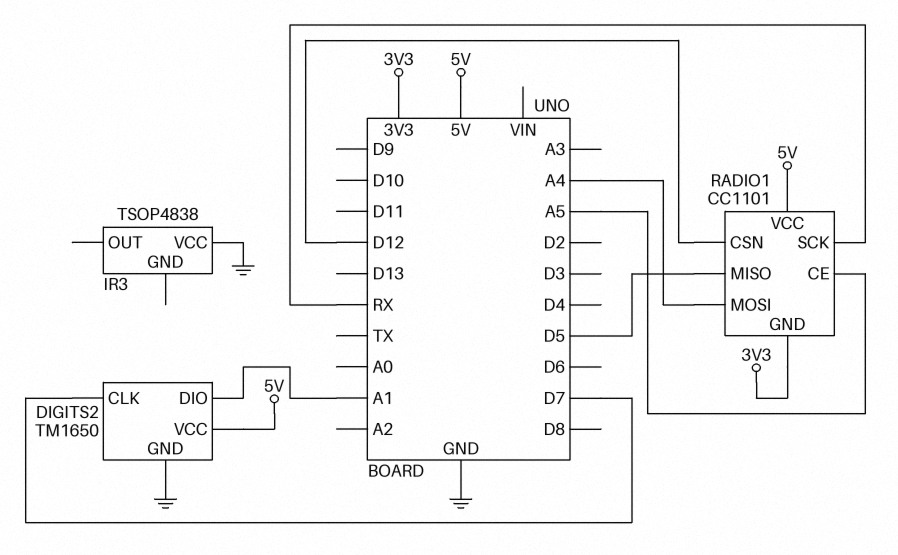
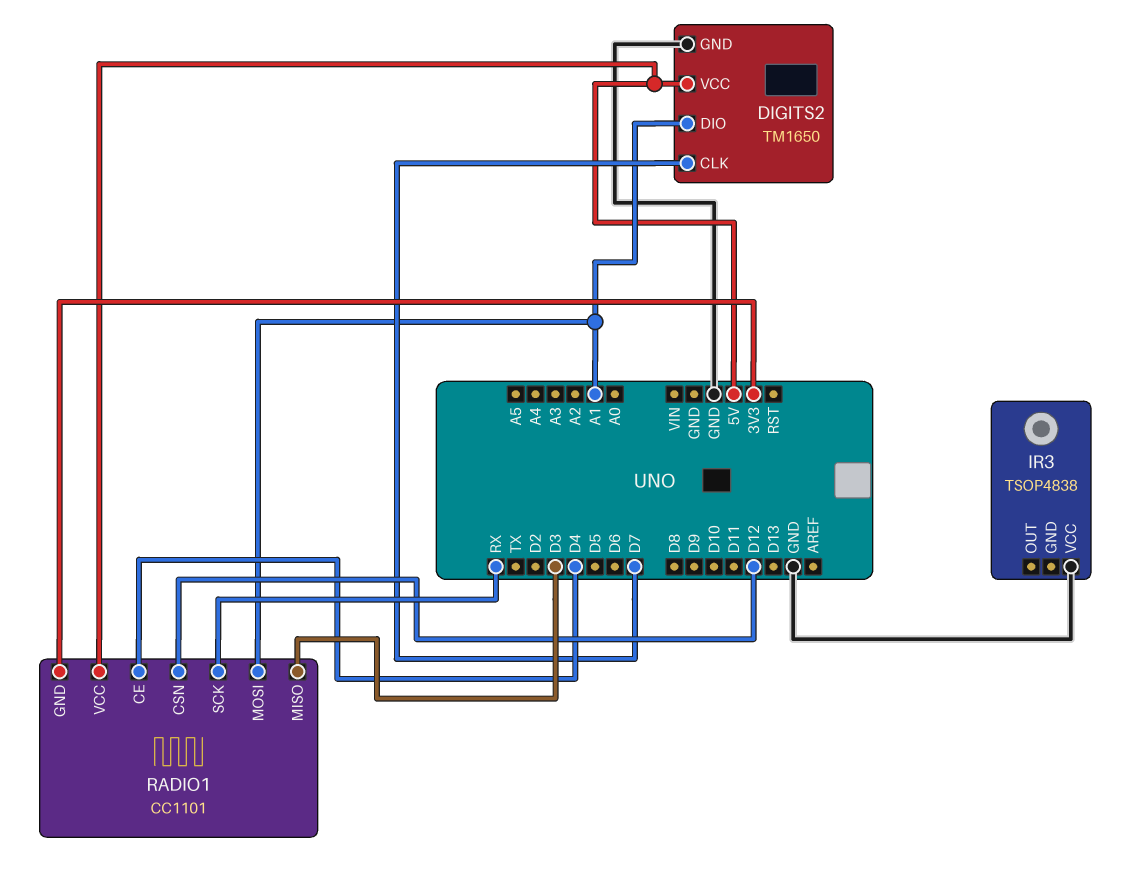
RADIO1 pin CE: A5 -> D4
RADIO1 pin MISO: D5 -> D3
RADIO1 pin MOSI: A4 -> A1

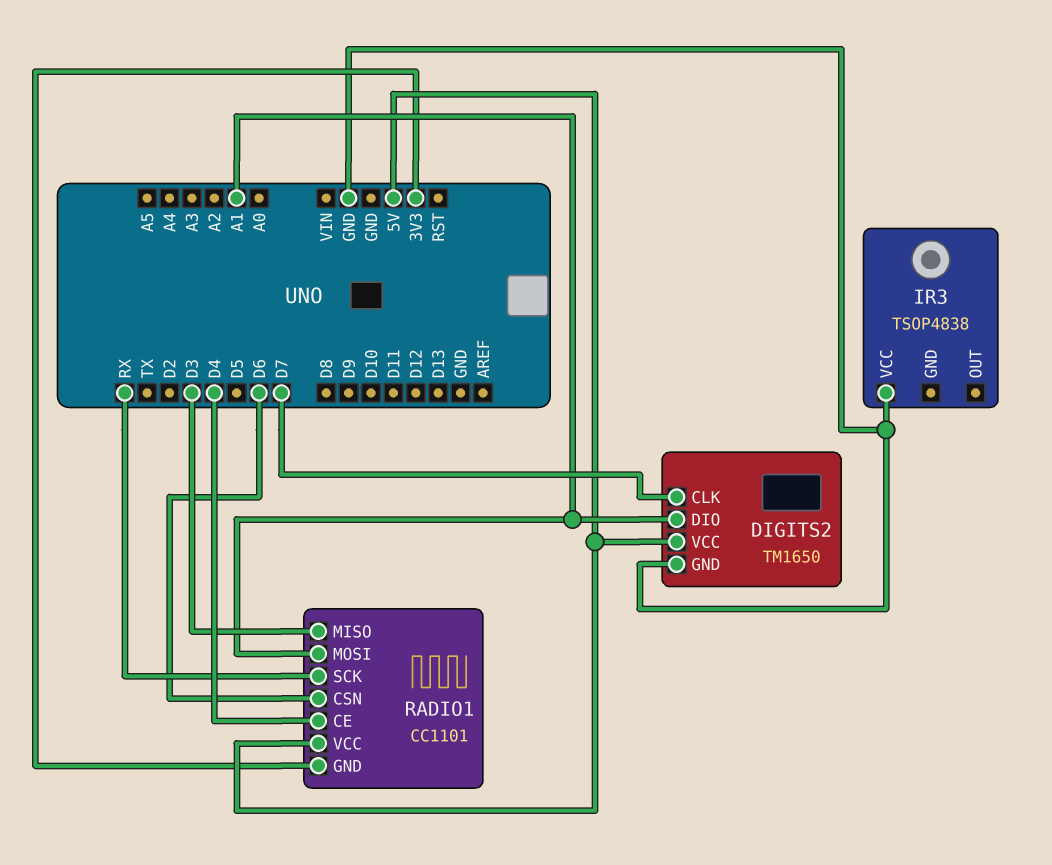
RADIO1 pin CSN: D12 -> D6

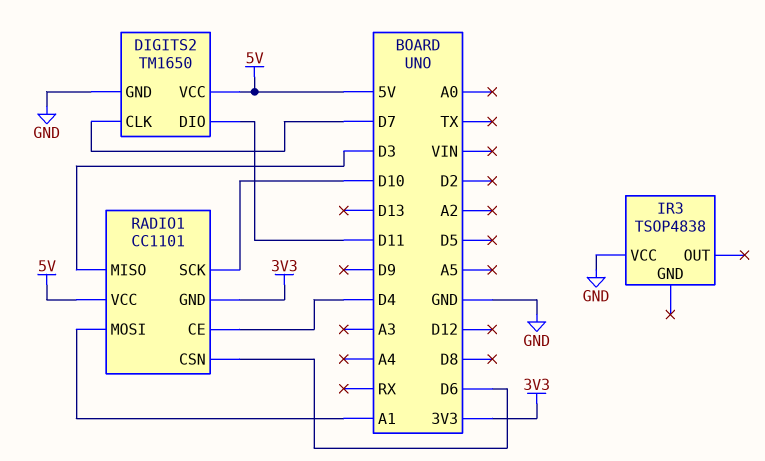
DIGITS2 pin DIO: A1 -> D11
RADIO1 pin SCK: RX -> D10

